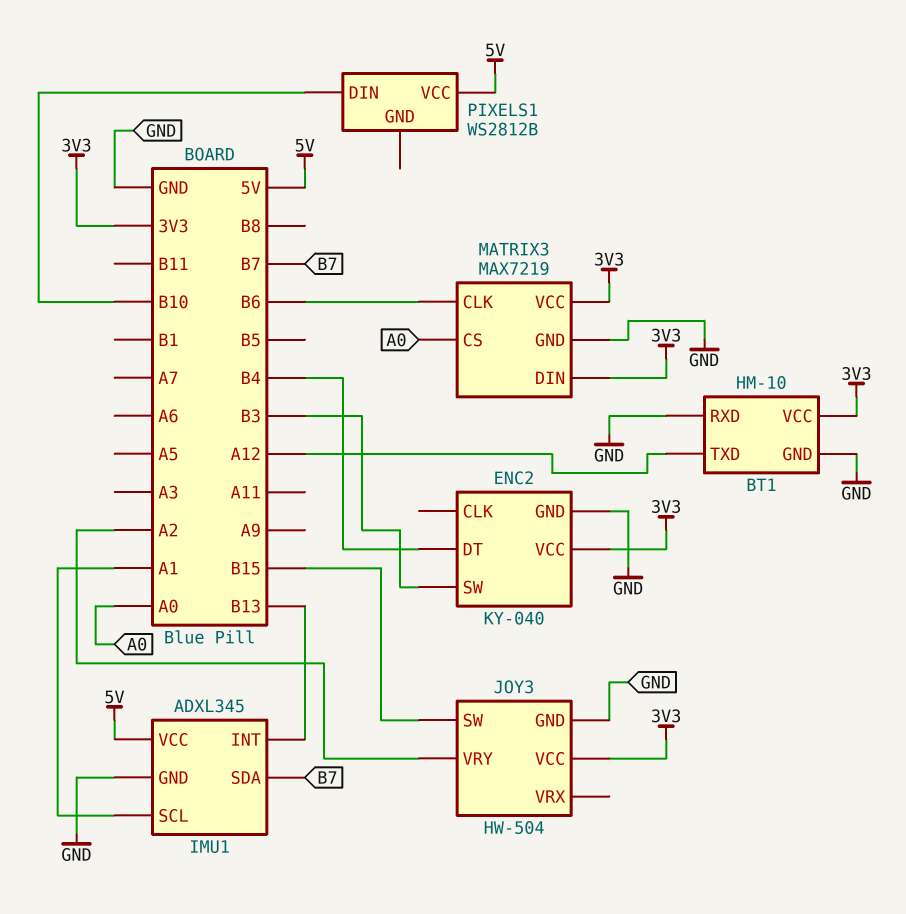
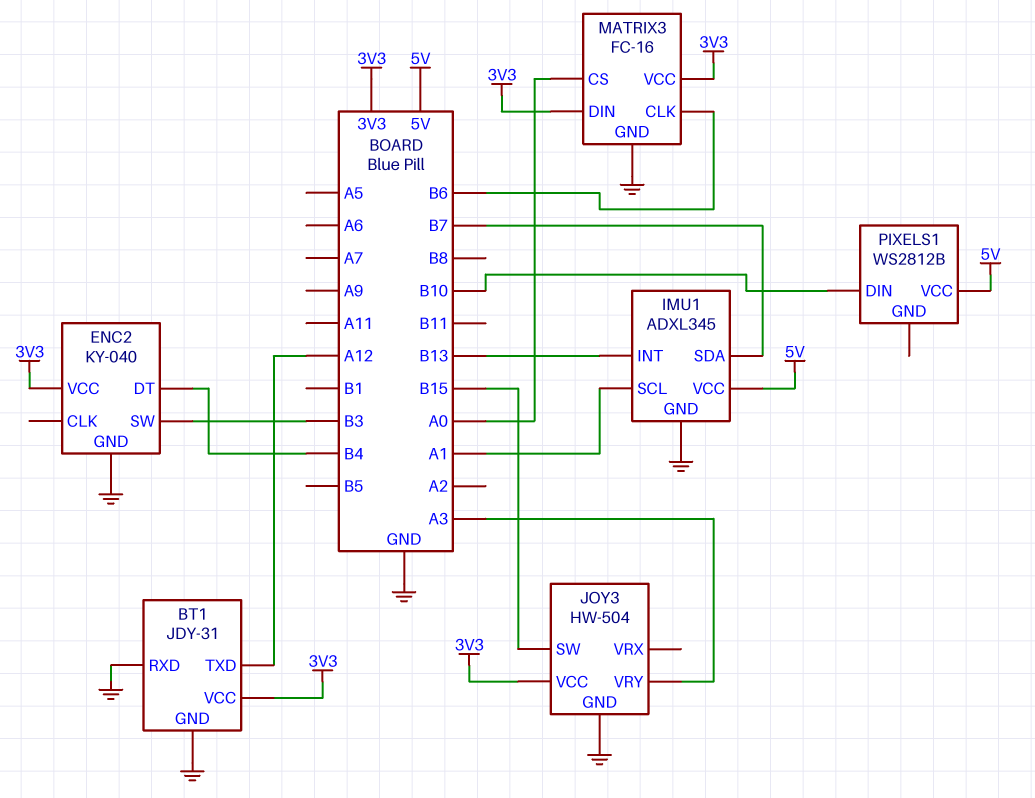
BT1: HM-10 -> JDY-31
JOY3 pin VRY: A2 -> A3
MATRIX3: MAX7219 -> FC-16

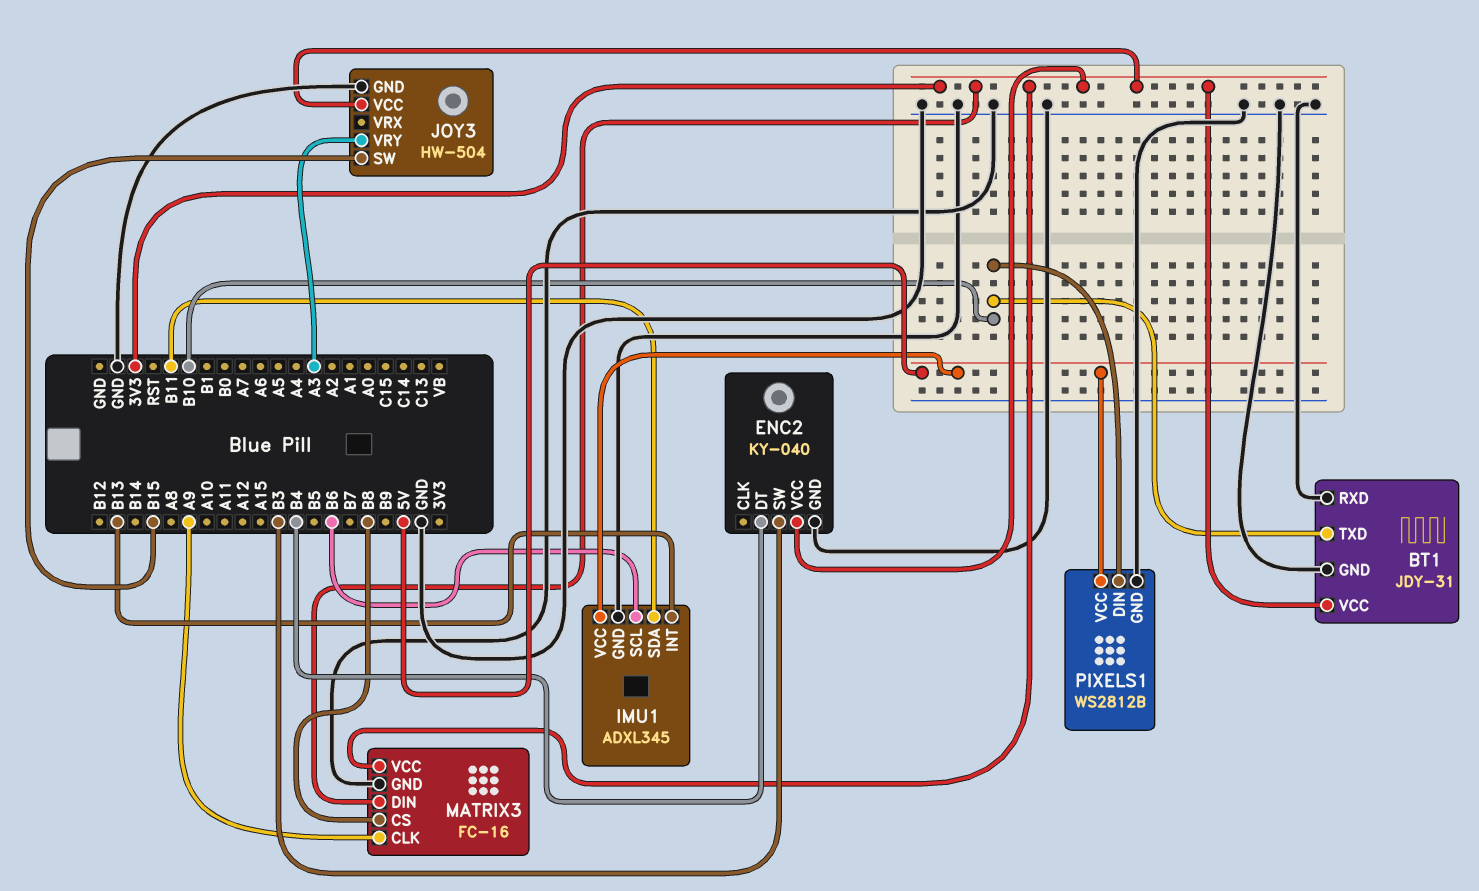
BT1 pin TXD: A12 -> B10
IMU1 pin SCL: A1 -> B6
IMU1 pin SDA: B7 -> B11
MATRIX3 pin CLK: B6 -> A9
MATRIX3 pin CS: A0 -> B8
PIXELS1 pin GND: none -> GND

